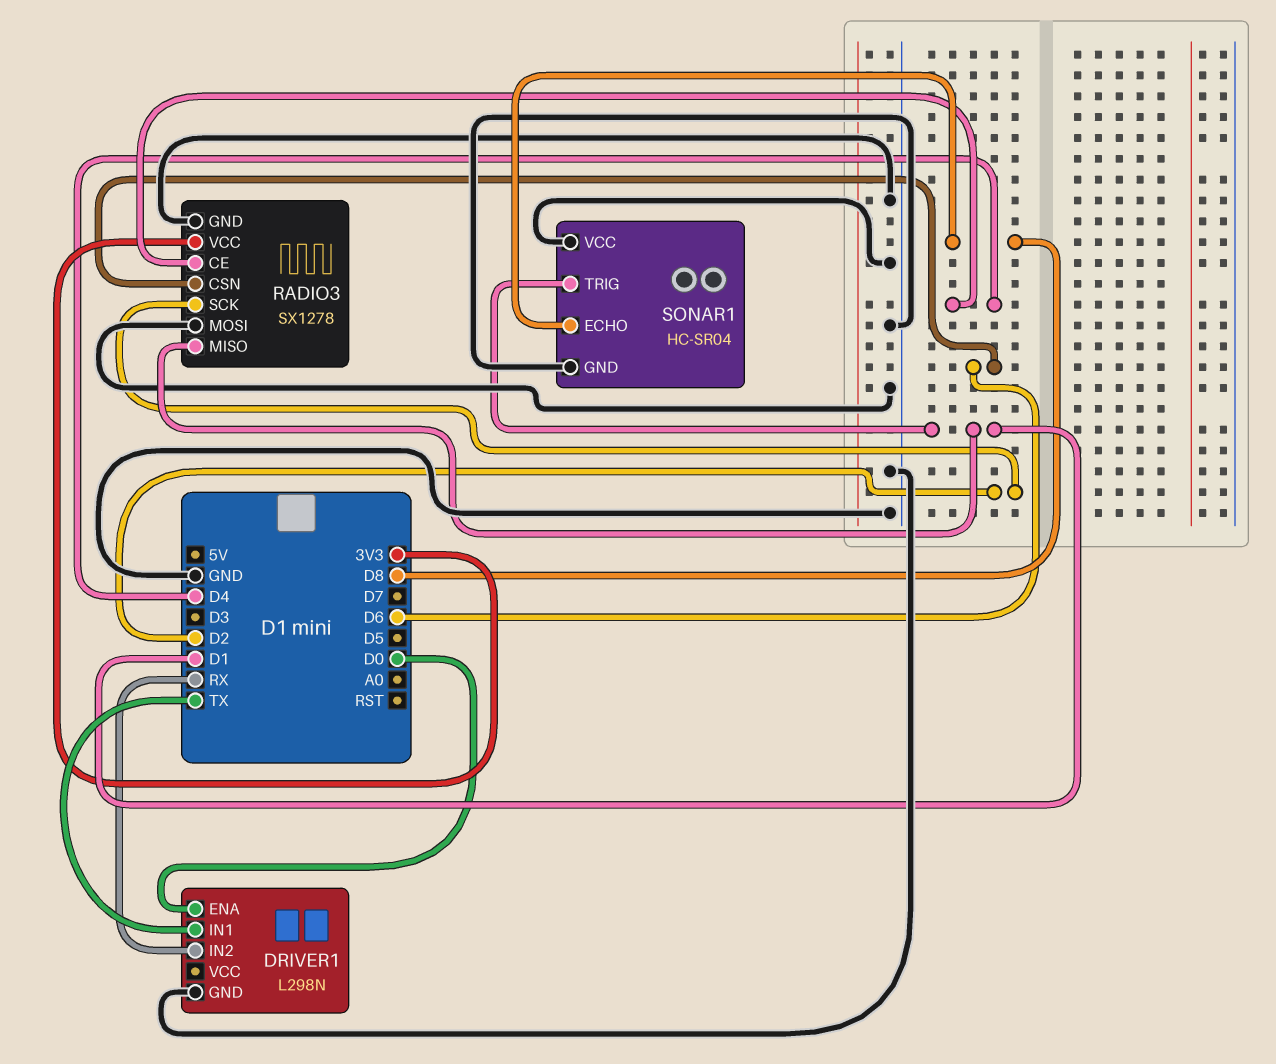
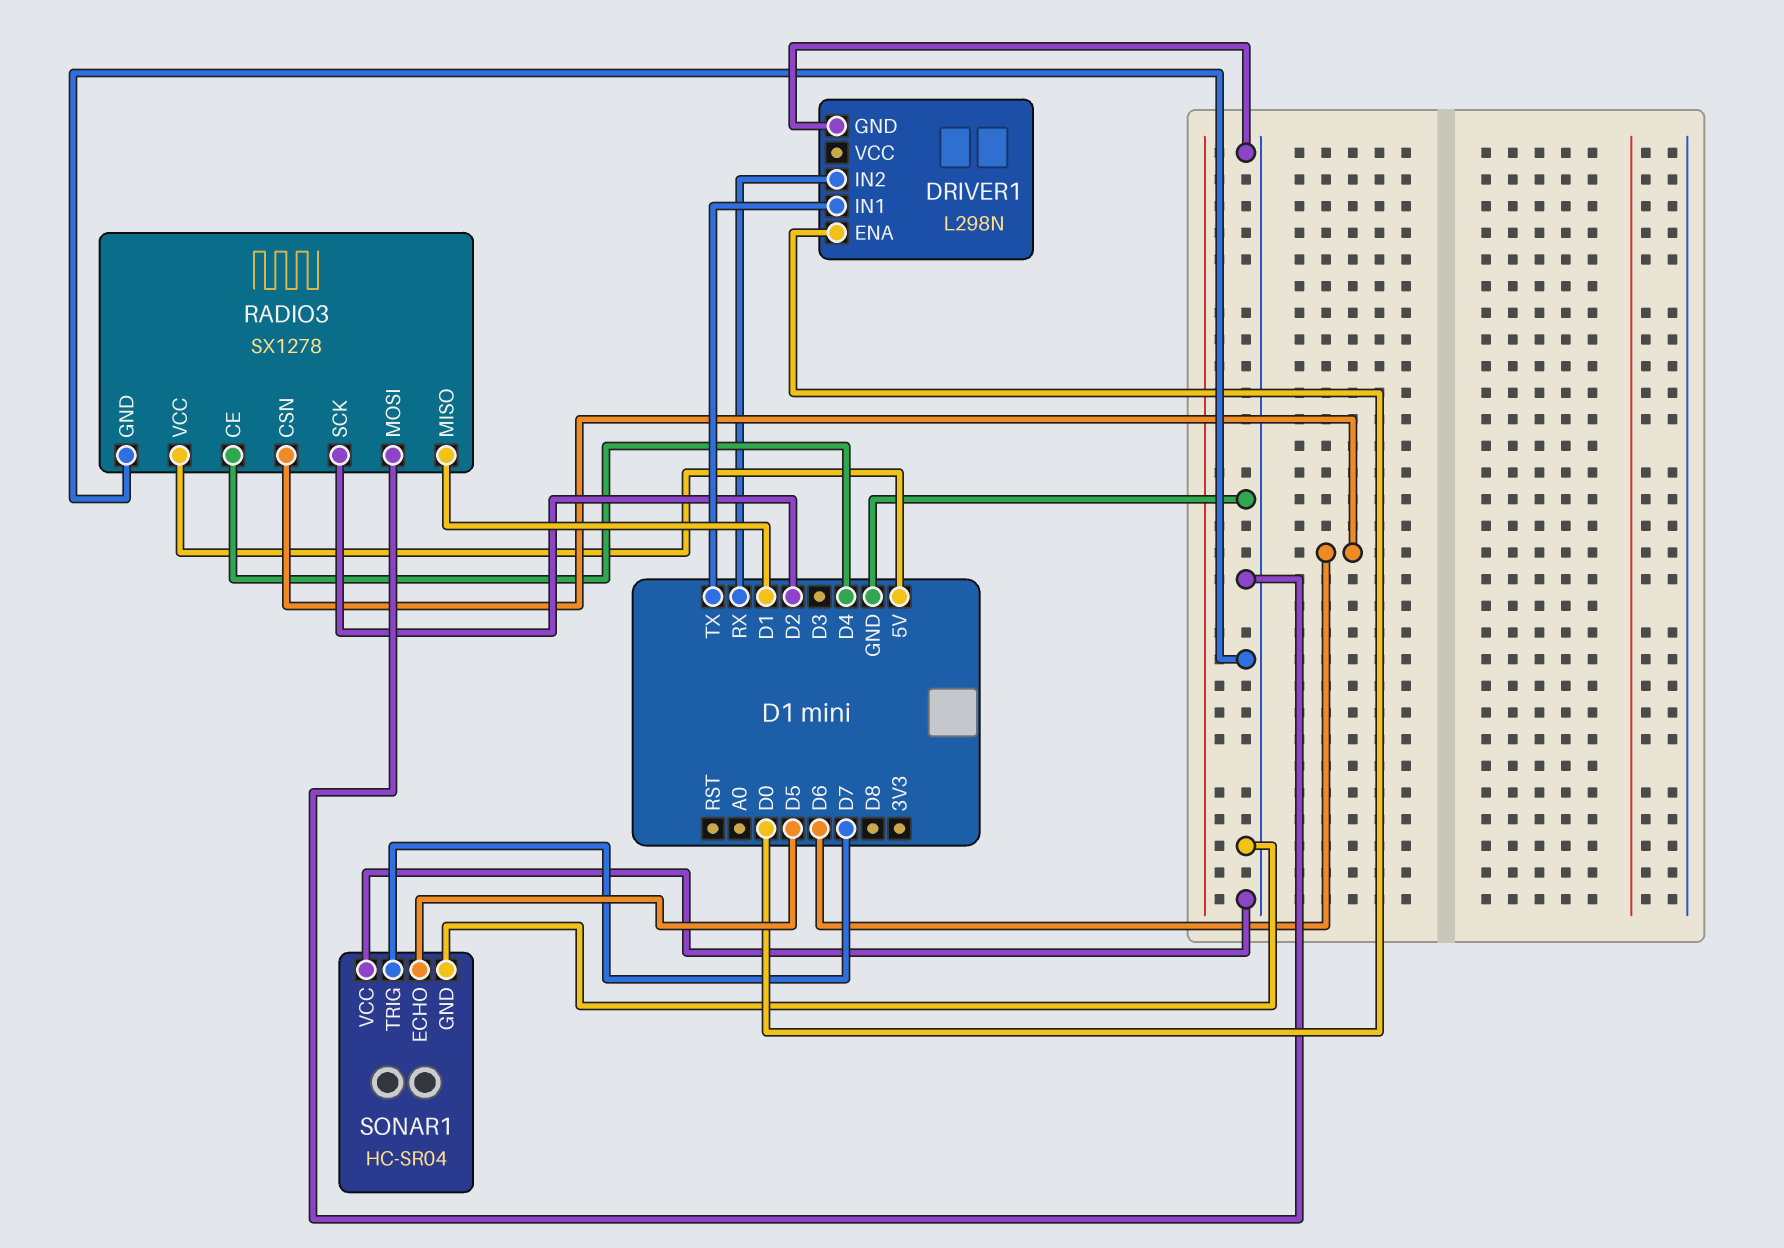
RADIO3 pin VCC: 3V3 -> 5V
SONAR1 pin ECHO: D8 -> D5
SONAR1 pin TRIG: D1 -> D7

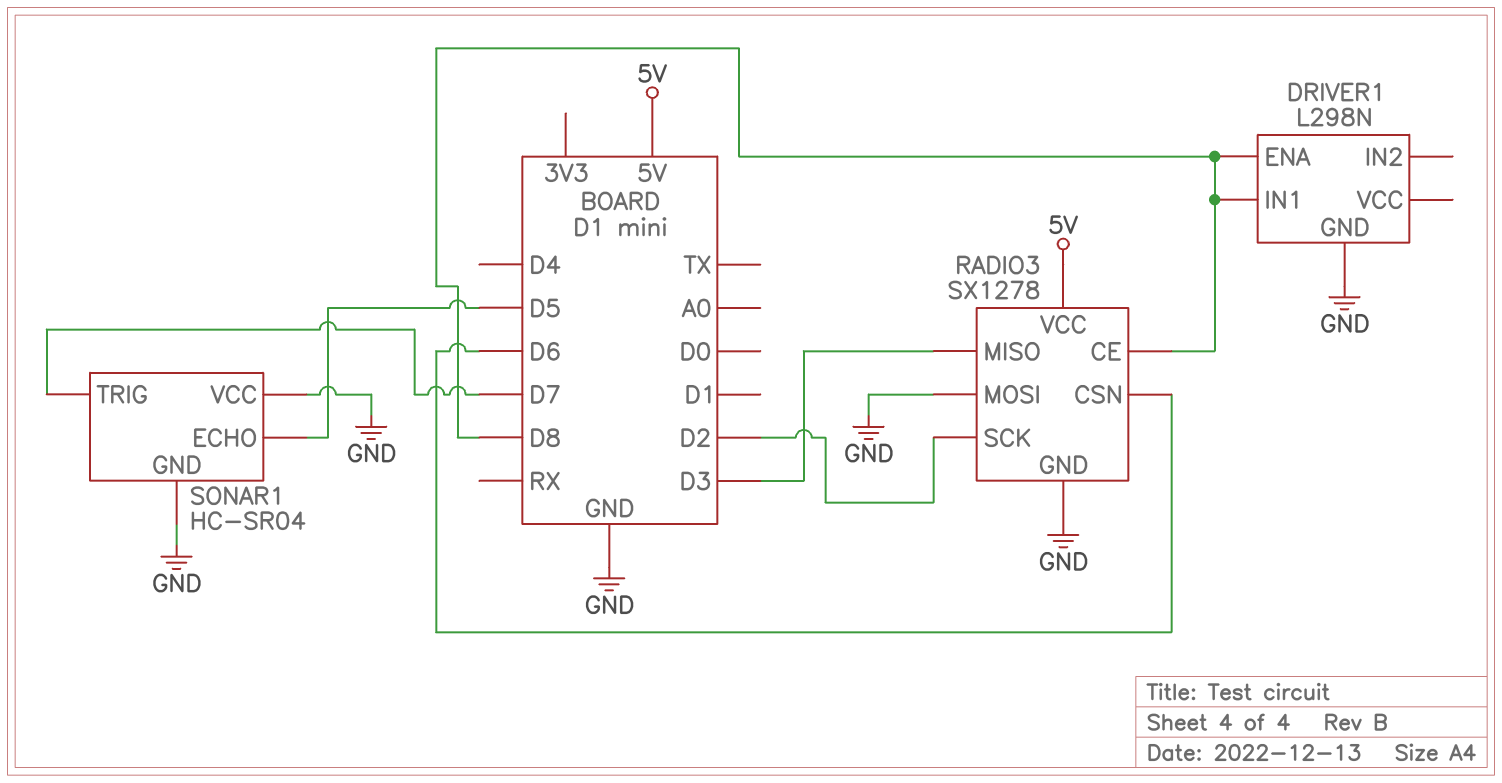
DRIVER1 pin ENA: D0 -> D8
DRIVER1 pin IN1: TX -> D8
DRIVER1 pin IN2: RX -> none
RADIO3 pin CE: D4 -> D8
RADIO3 pin MISO: D1 -> D3

